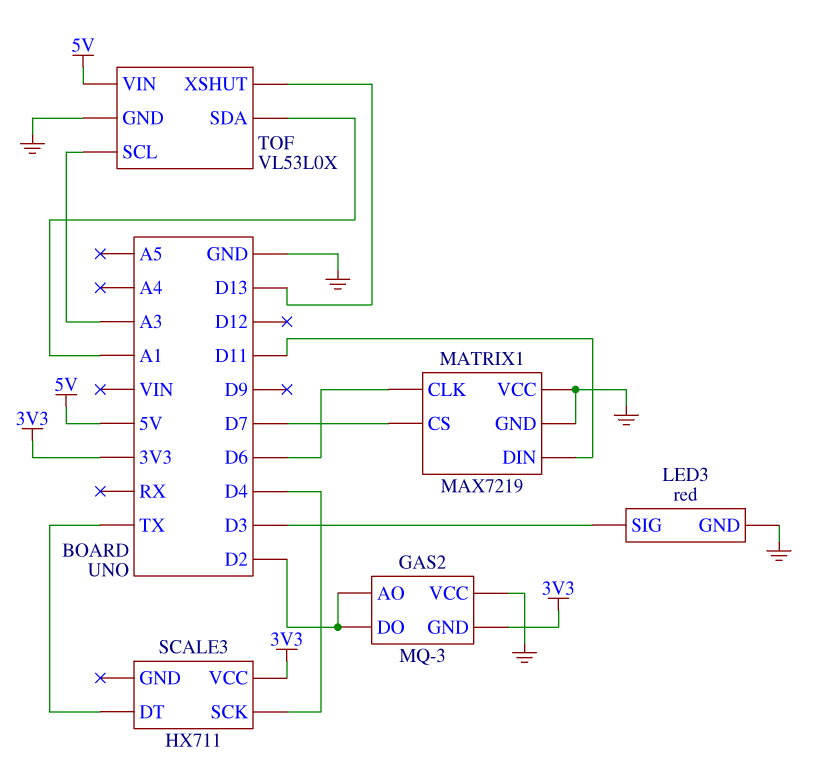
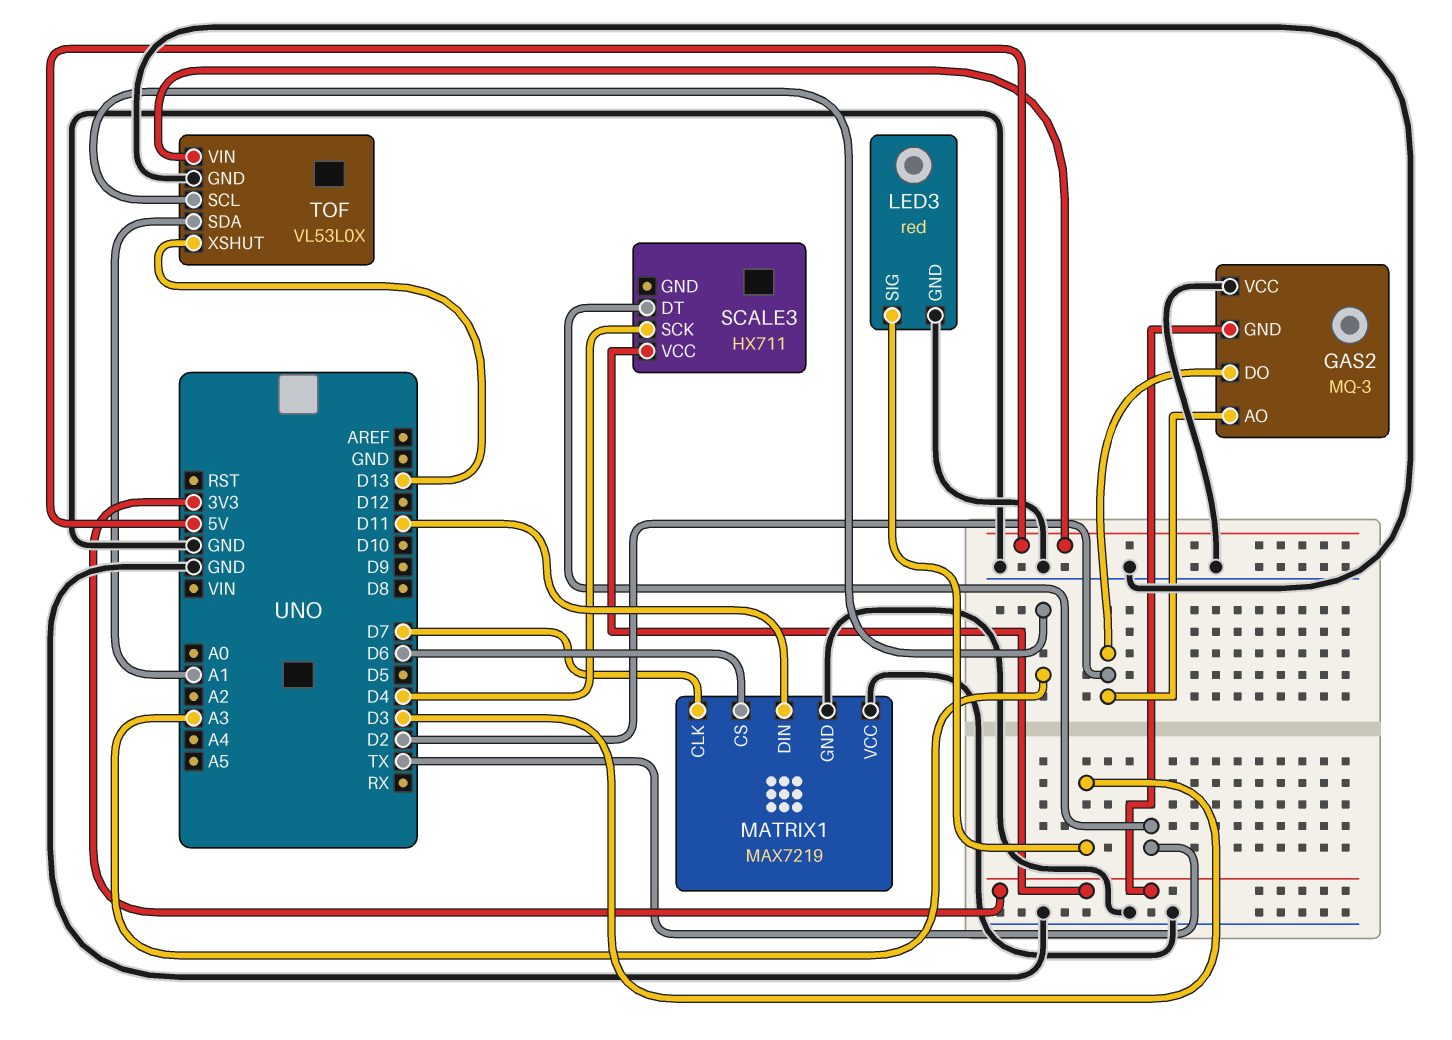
MATRIX1 pin CLK: D6 -> D7
MATRIX1 pin CS: D7 -> D6

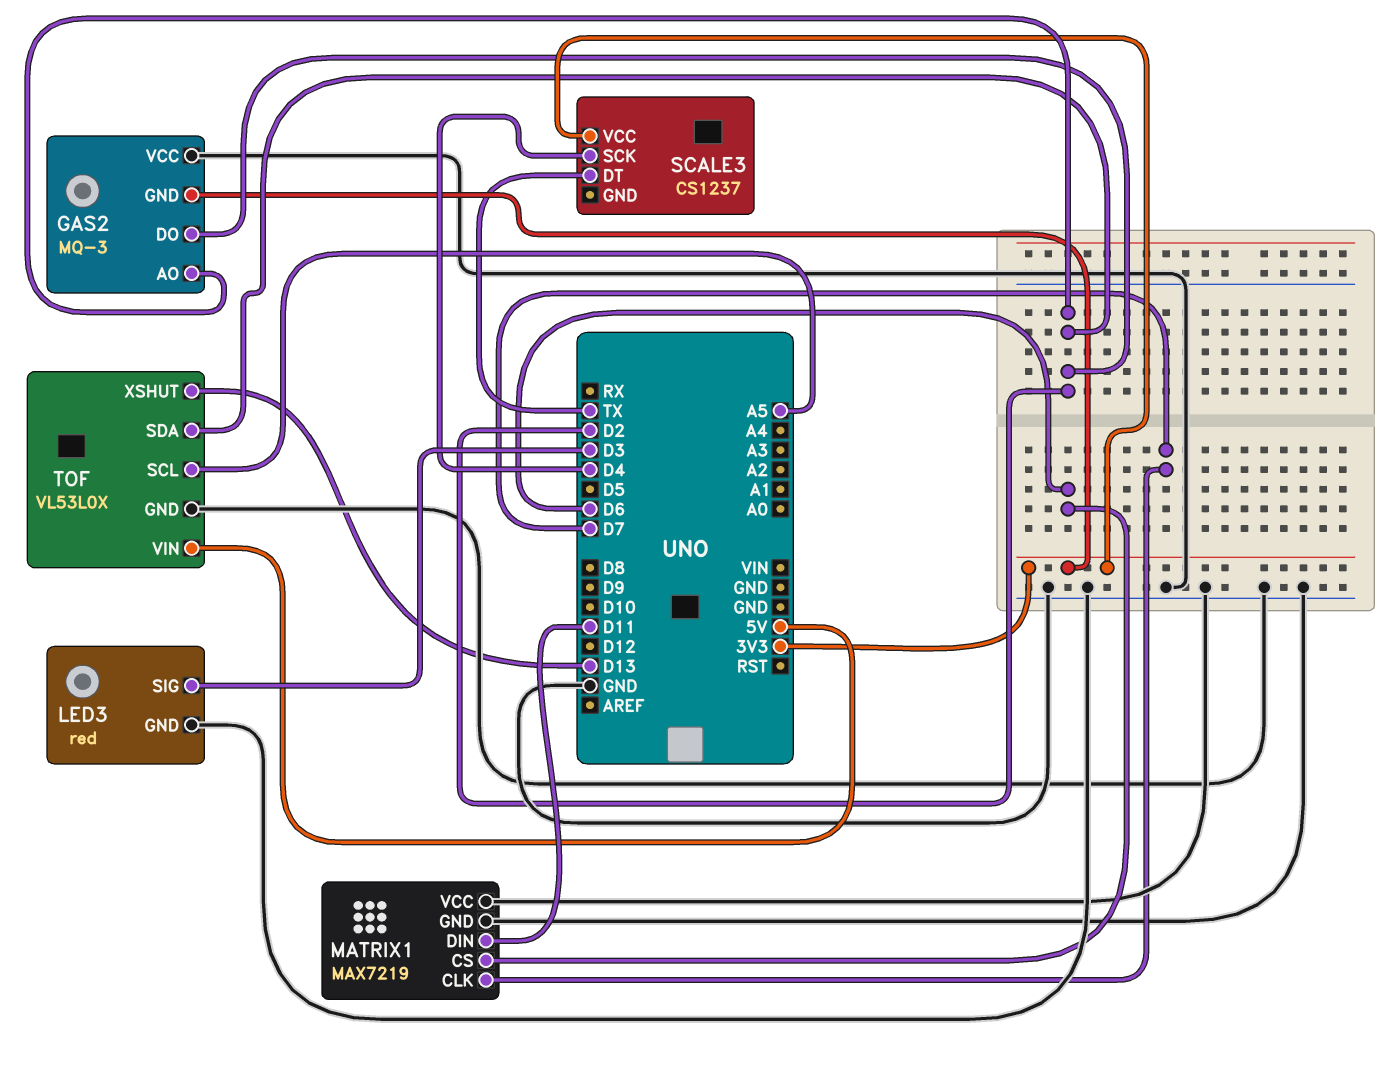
SCALE3: HX711 -> CS1237
TOF pin SCL: A3 -> A5
TOF pin SDA: A1 -> D2

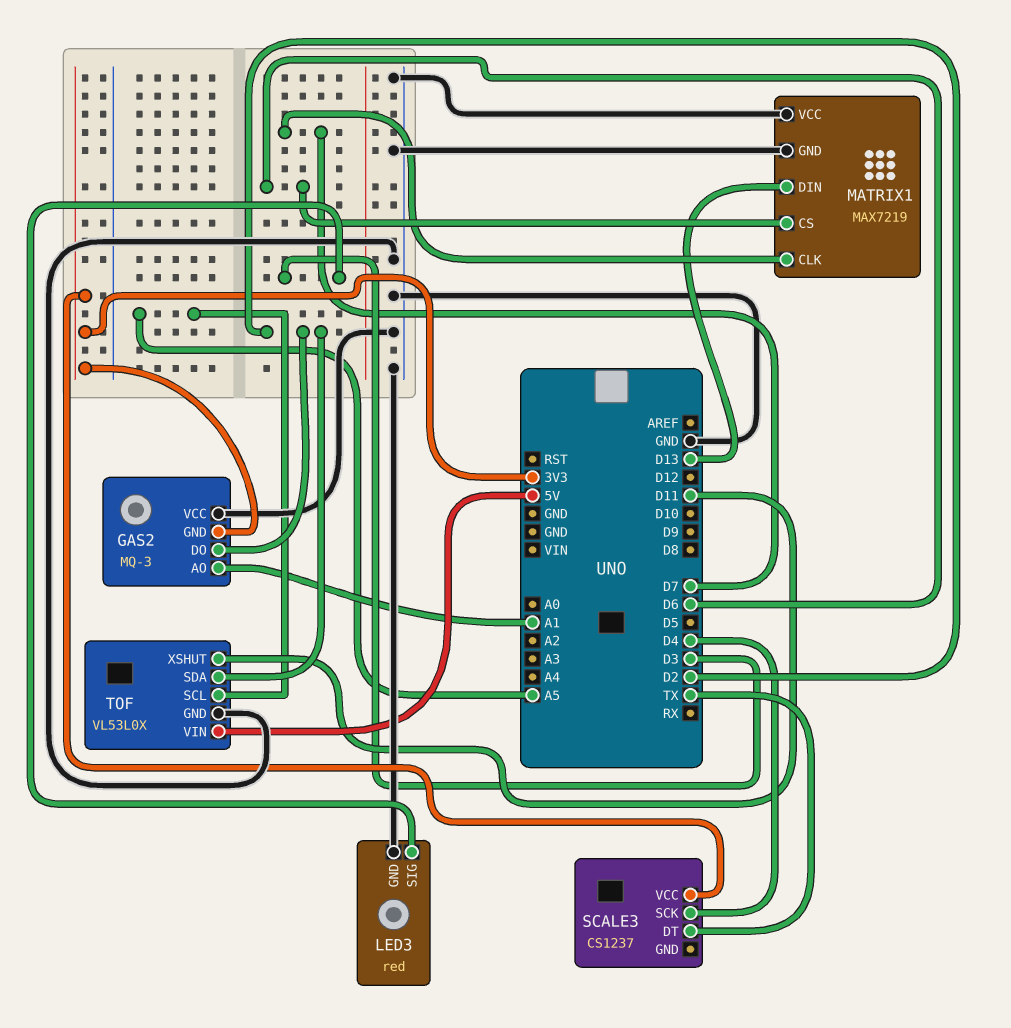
GAS2 pin AO: D2 -> A1
MATRIX1 pin DIN: D11 -> D13
TOF pin XSHUT: D13 -> D11

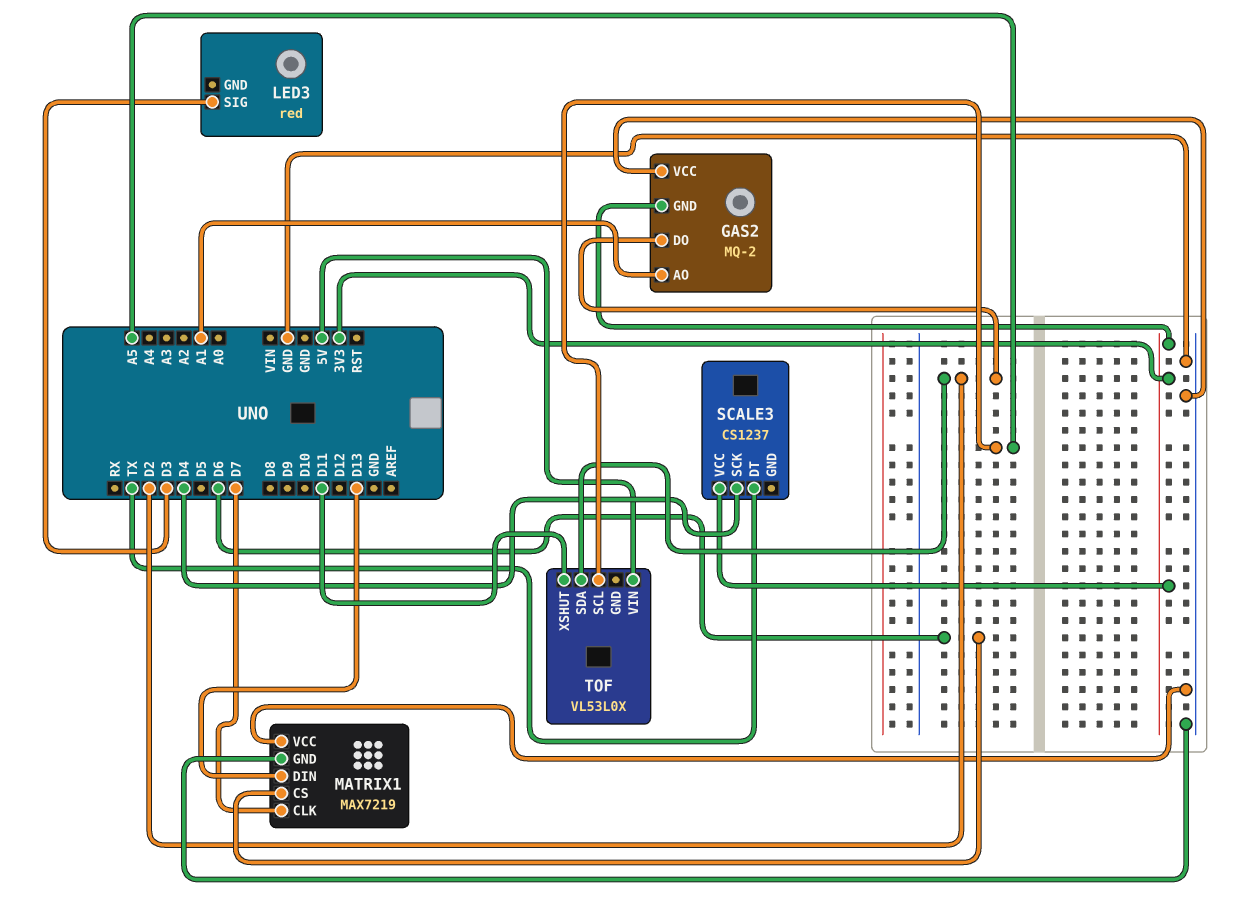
GAS2: MQ-3 -> MQ-2
LED3 pin GND: GND -> none
TOF pin GND: GND -> none

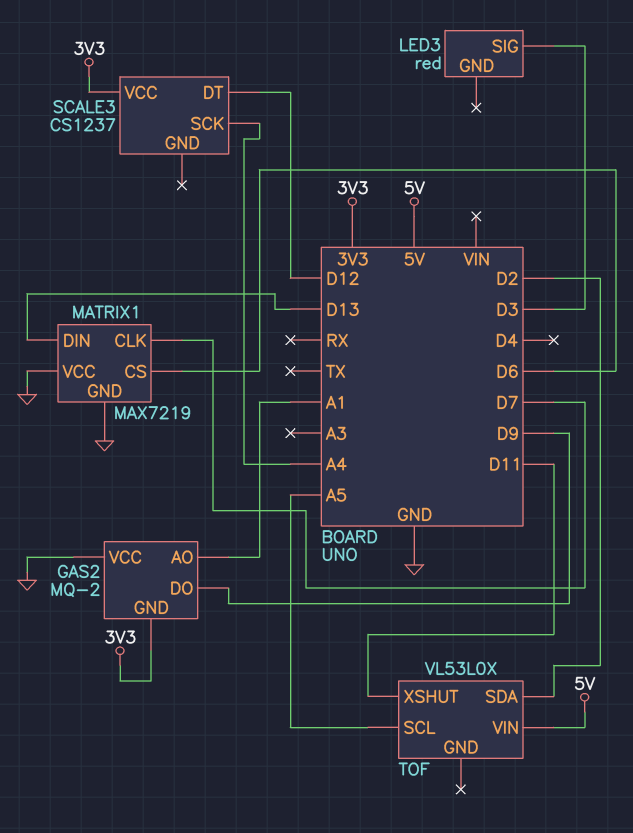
GAS2 pin DO: D2 -> D9
SCALE3 pin DT: TX -> D12
SCALE3 pin SCK: D4 -> A4

